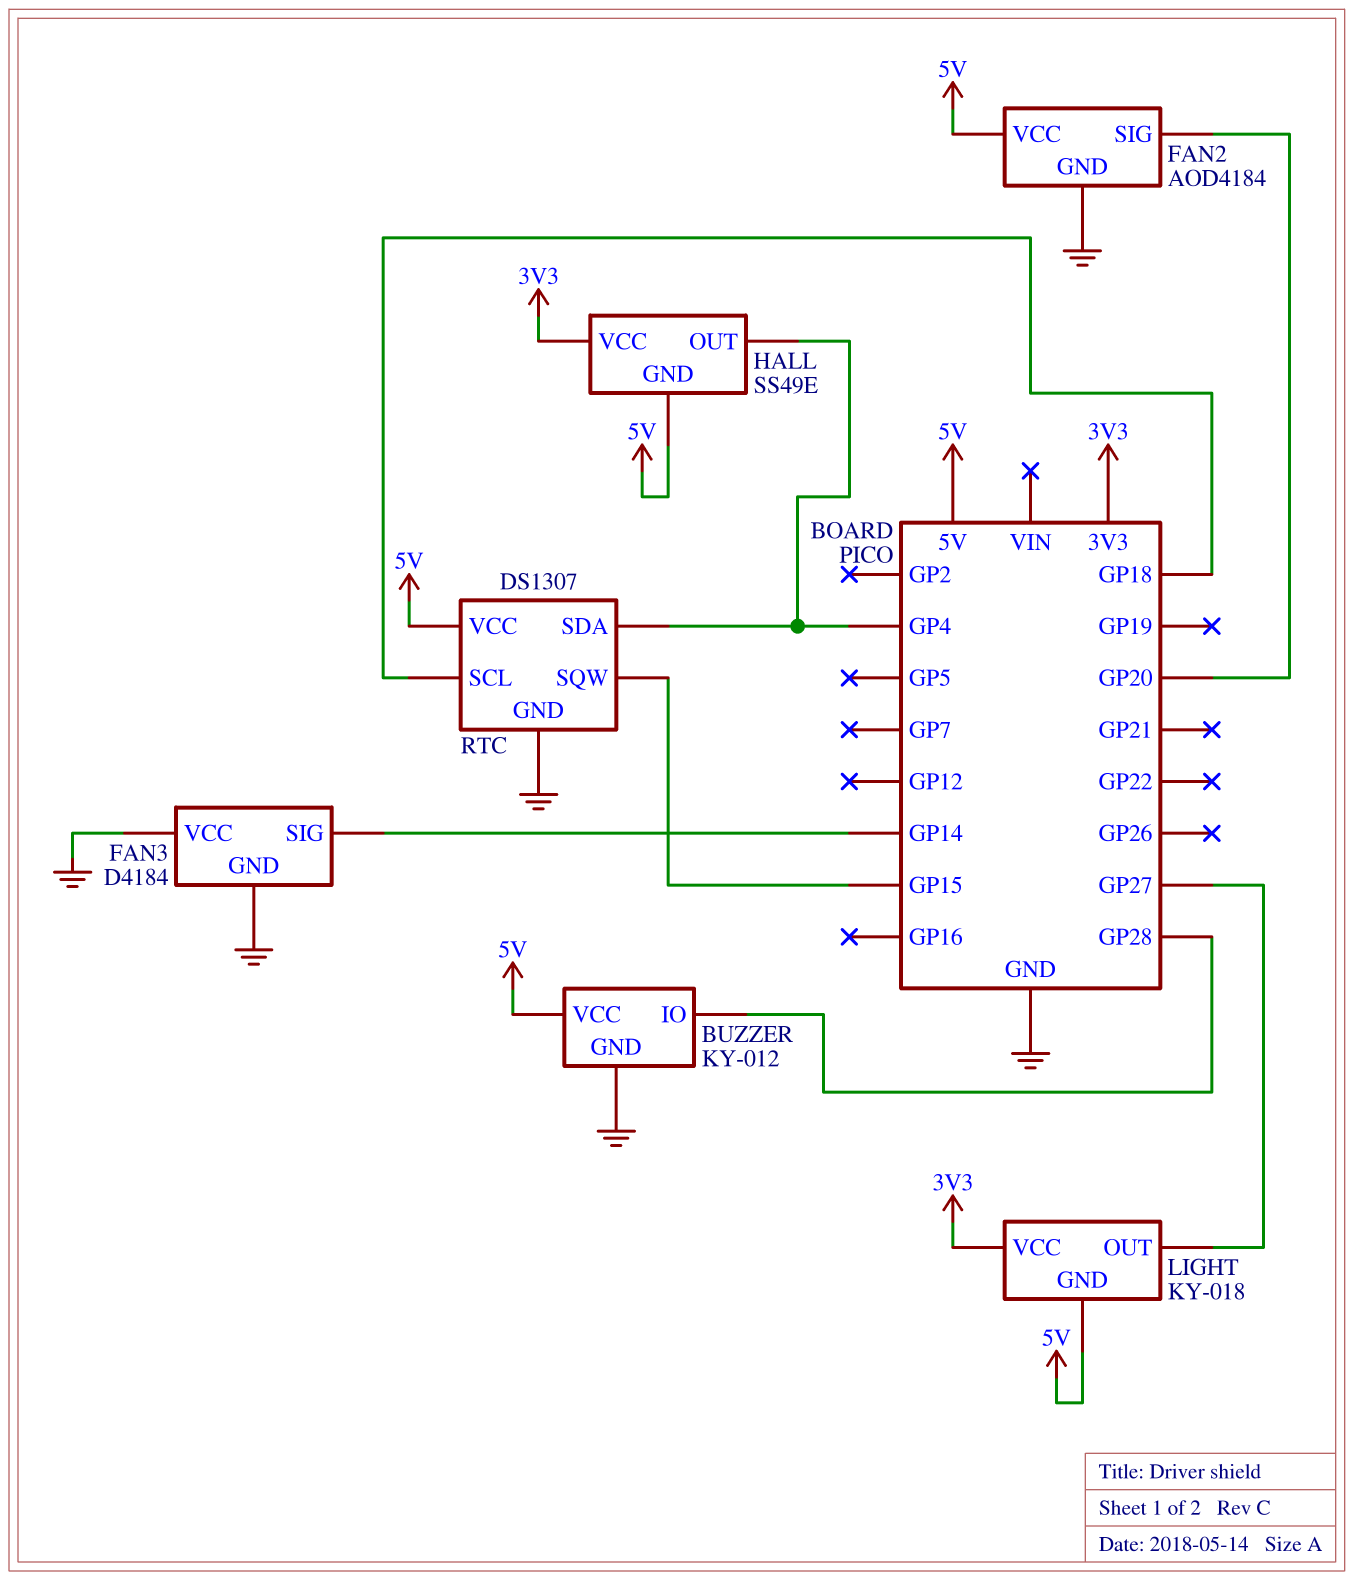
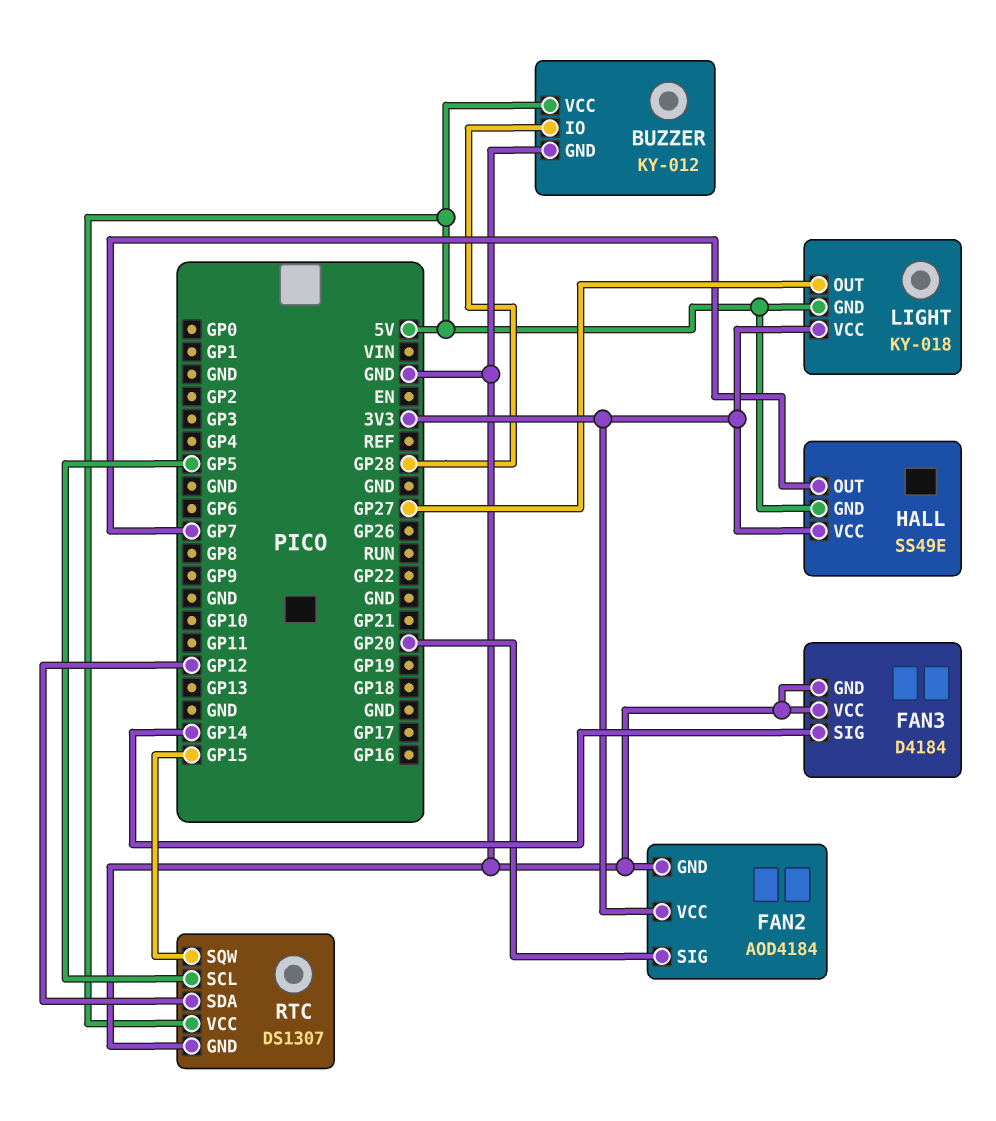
FAN2 pin VCC: 5V -> 3V3
HALL pin OUT: GP4 -> GP7
RTC pin SCL: GP18 -> GP5
RTC pin SDA: GP4 -> GP12

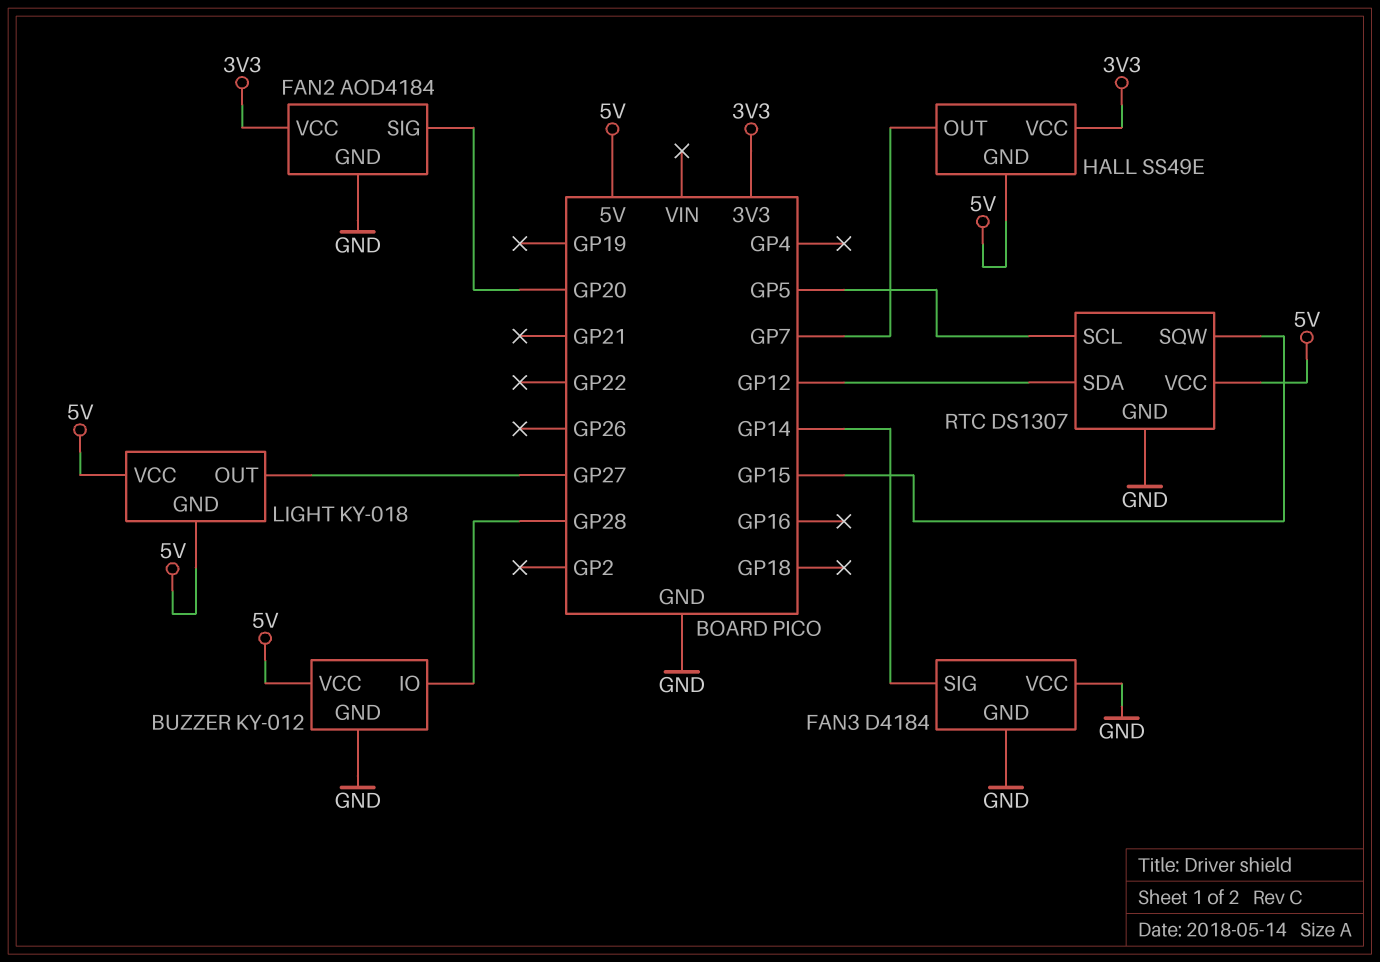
LIGHT pin VCC: 3V3 -> 5V

